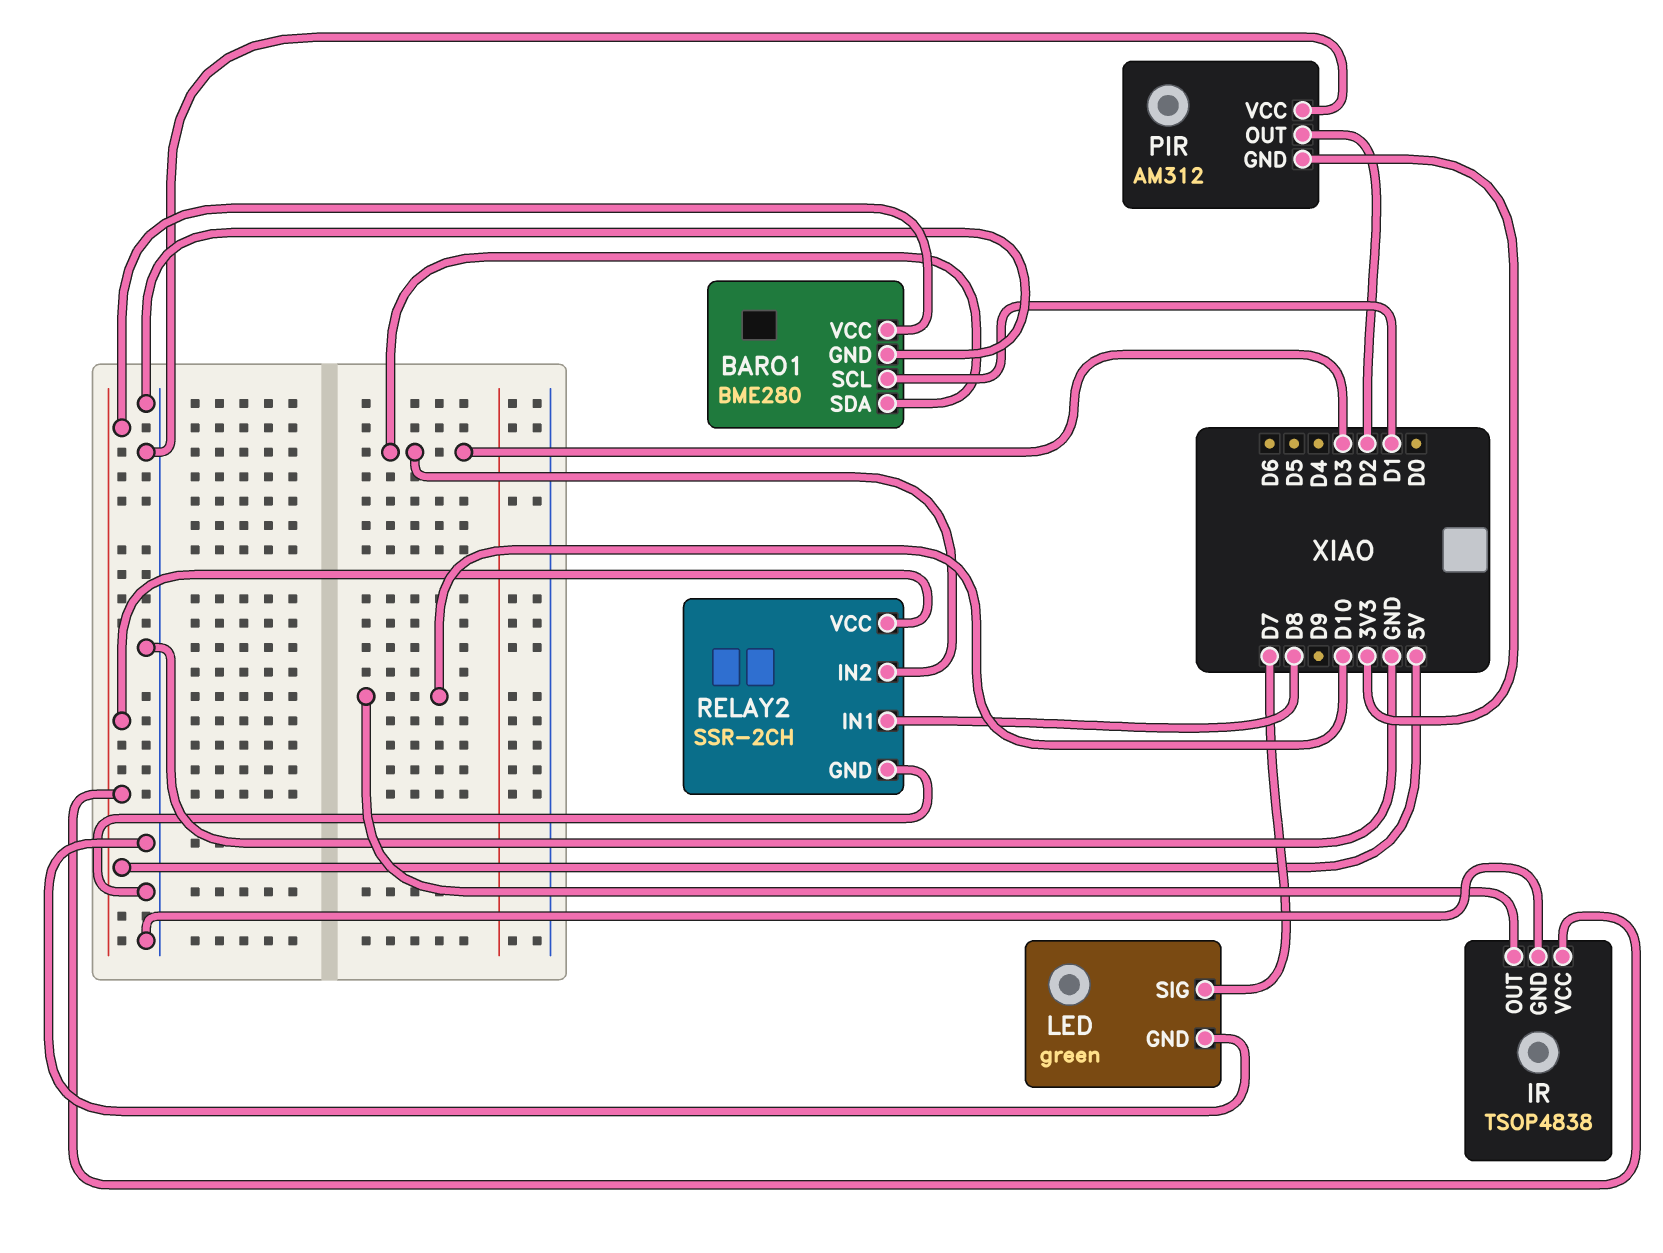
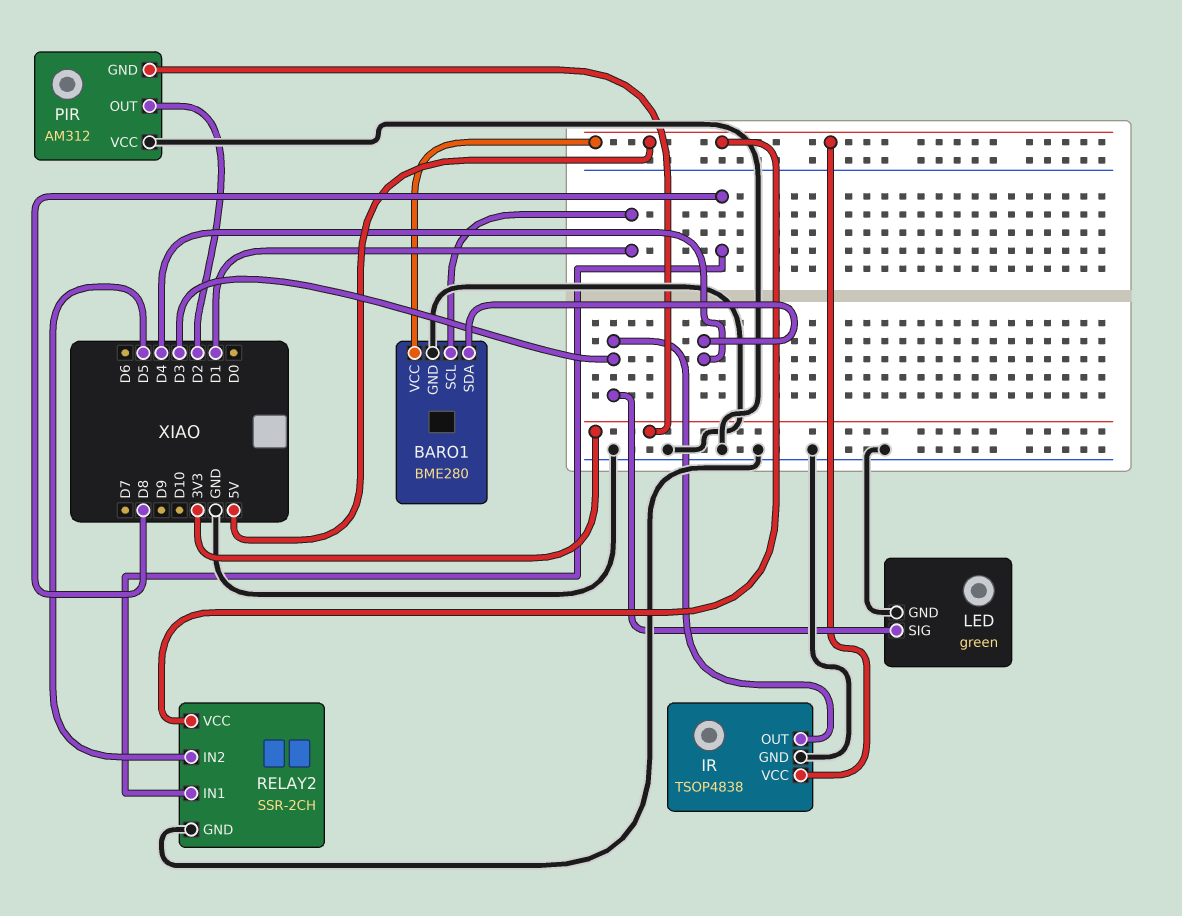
BARO1 pin SDA: D3 -> D4
IR pin OUT: D10 -> D3
LED pin SIG: D7 -> D3
RELAY2 pin IN2: D3 -> D5

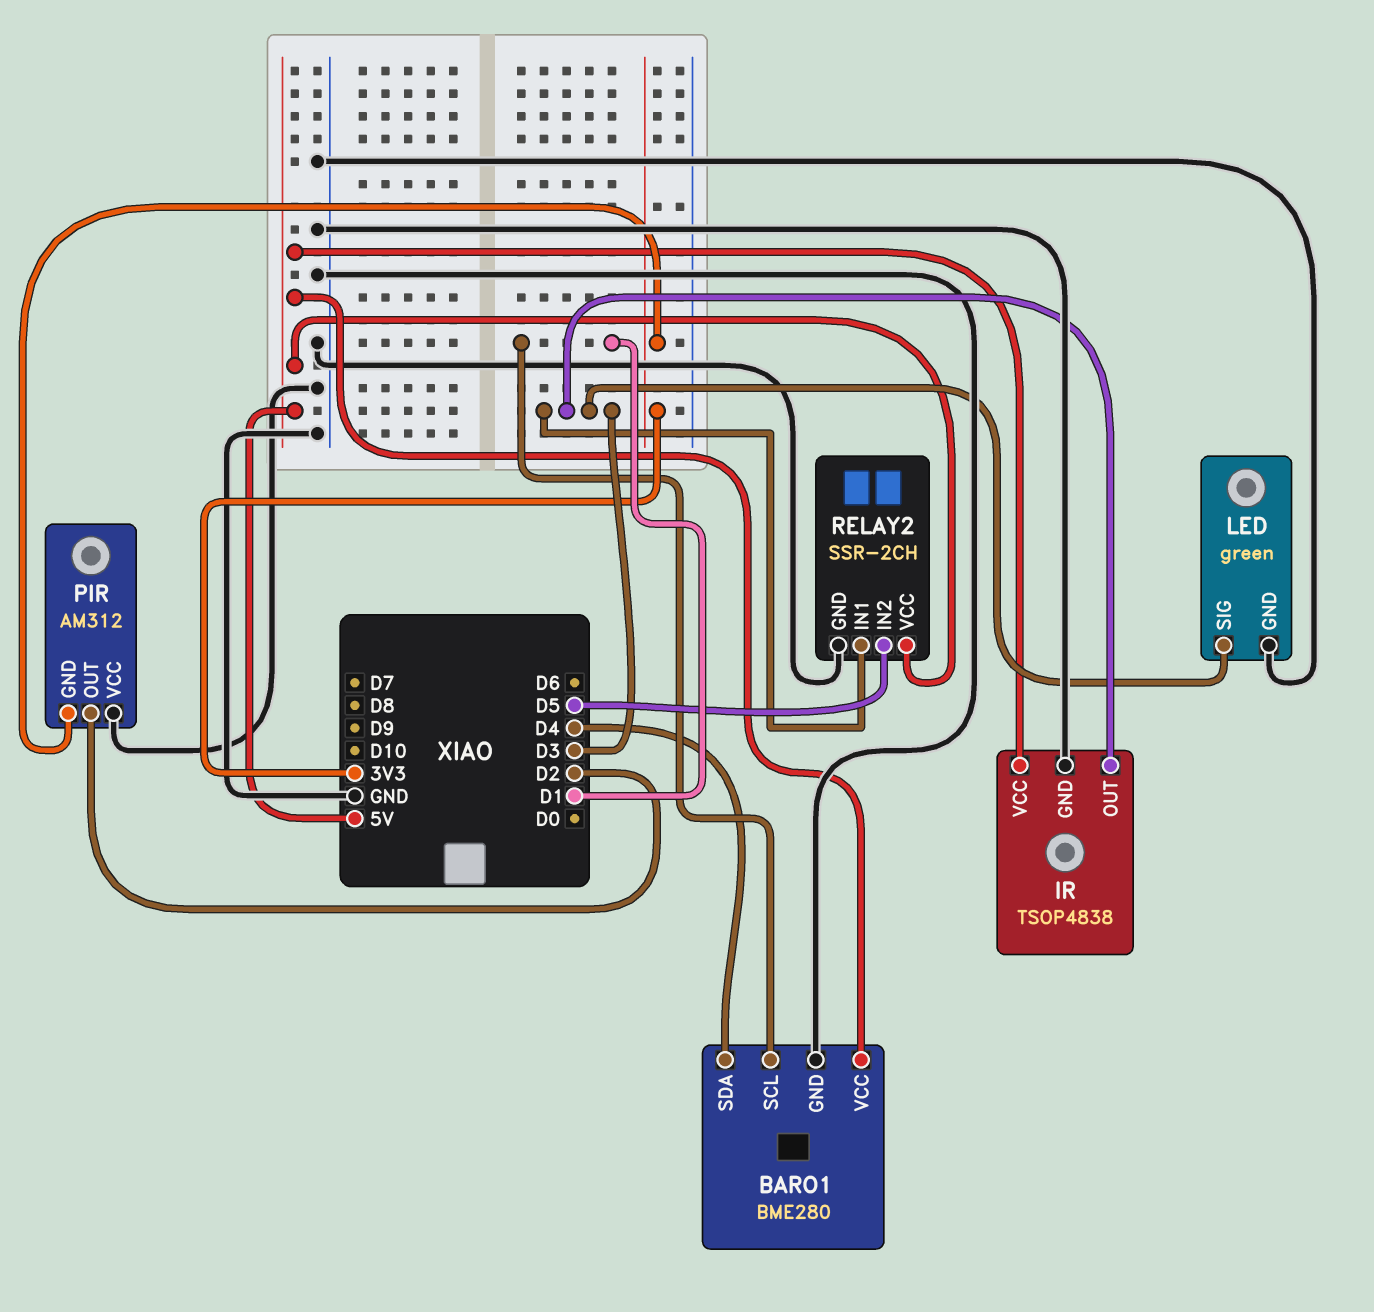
RELAY2 pin IN1: D8 -> D3

